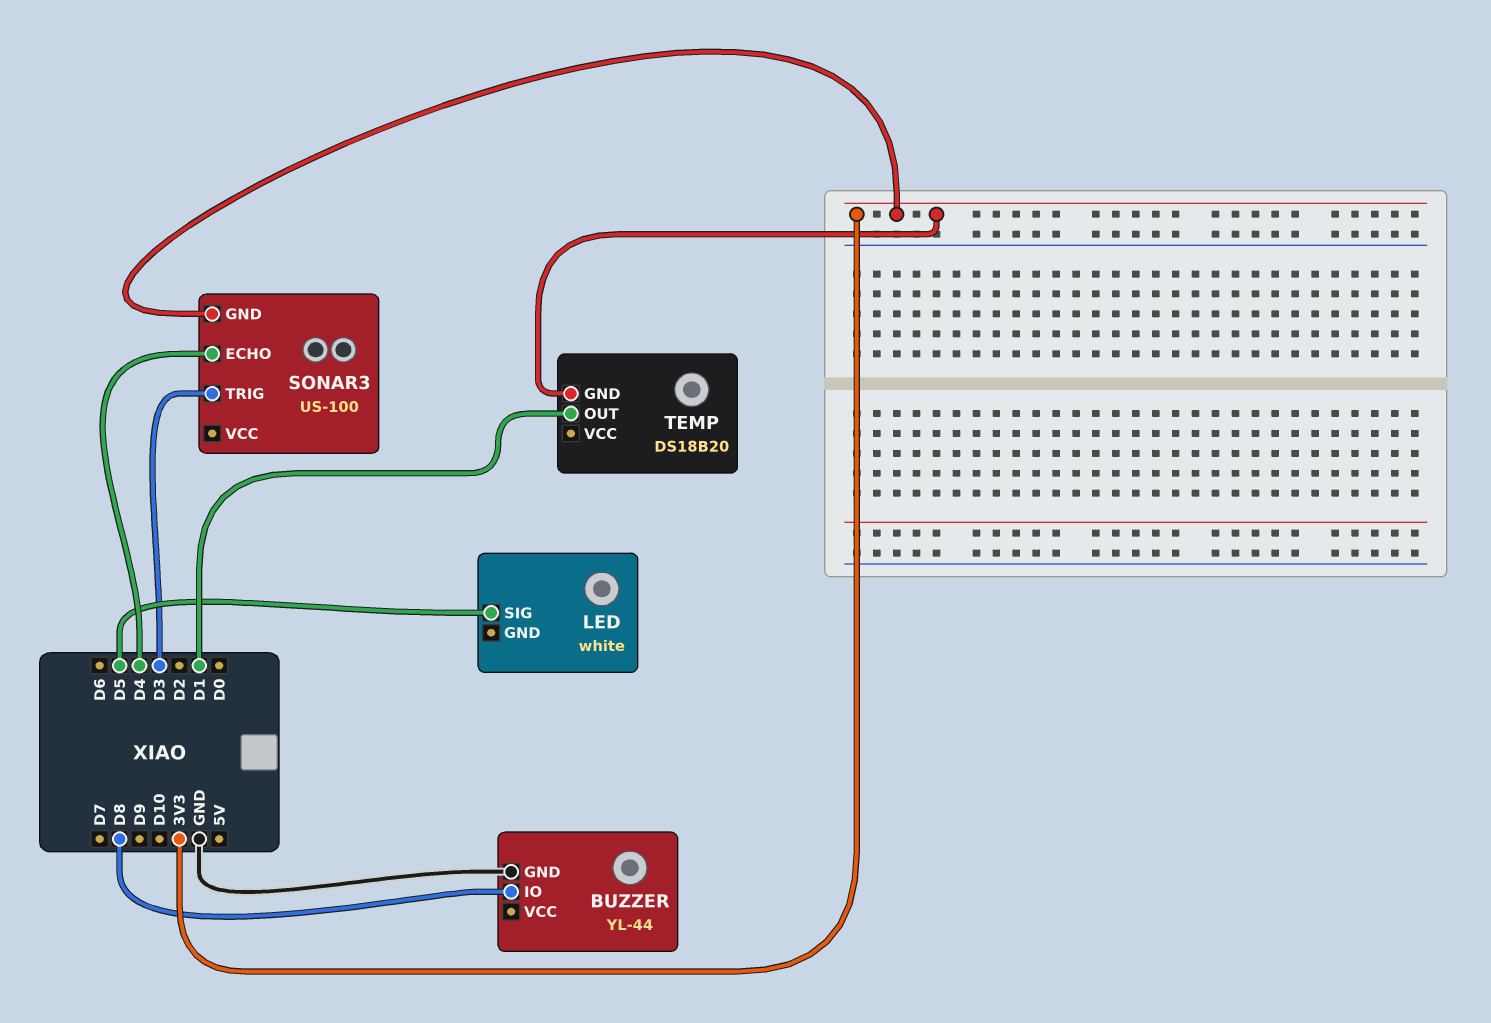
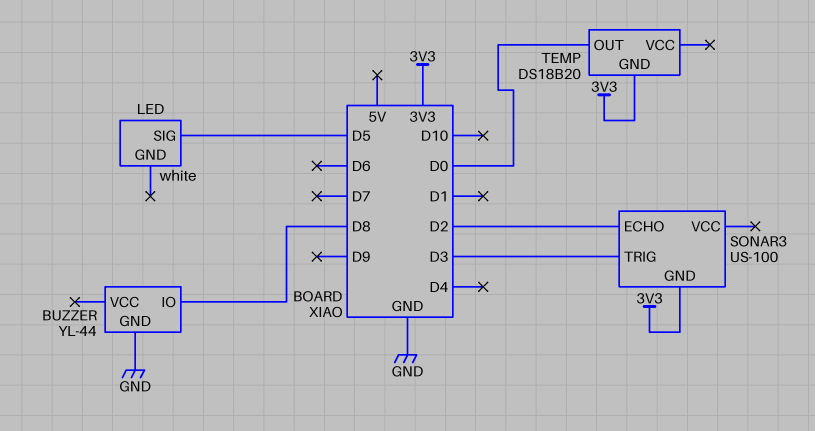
SONAR3 pin ECHO: D4 -> D2
TEMP pin OUT: D1 -> D0

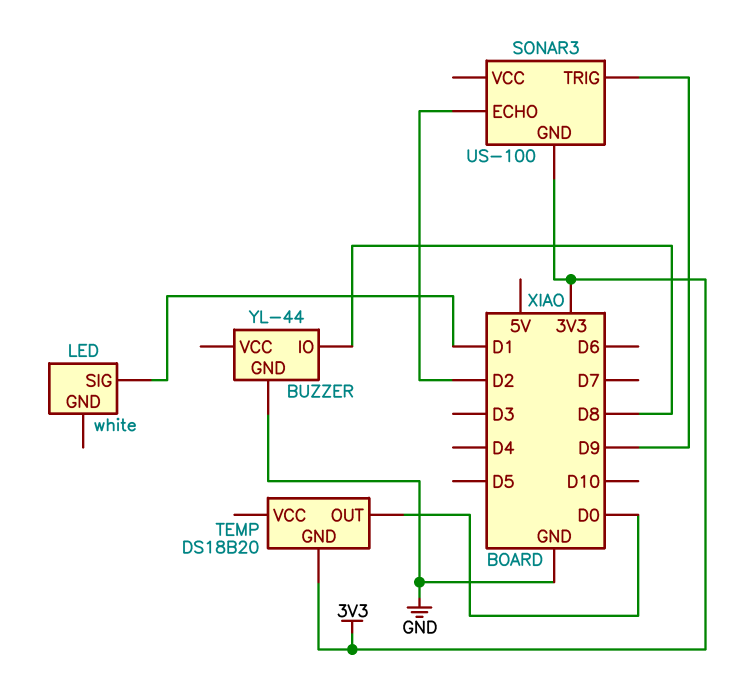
LED pin SIG: D5 -> D1
SONAR3 pin TRIG: D3 -> D9

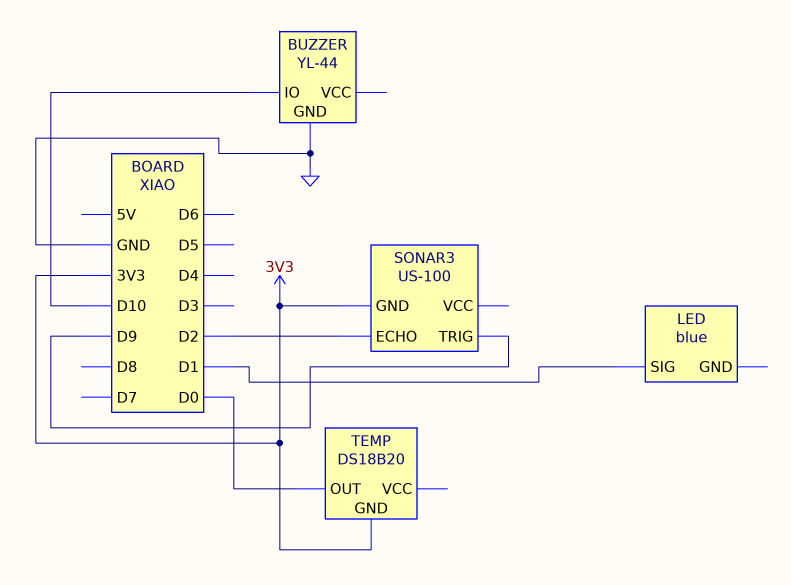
BUZZER pin IO: D8 -> D10
LED: white -> blue

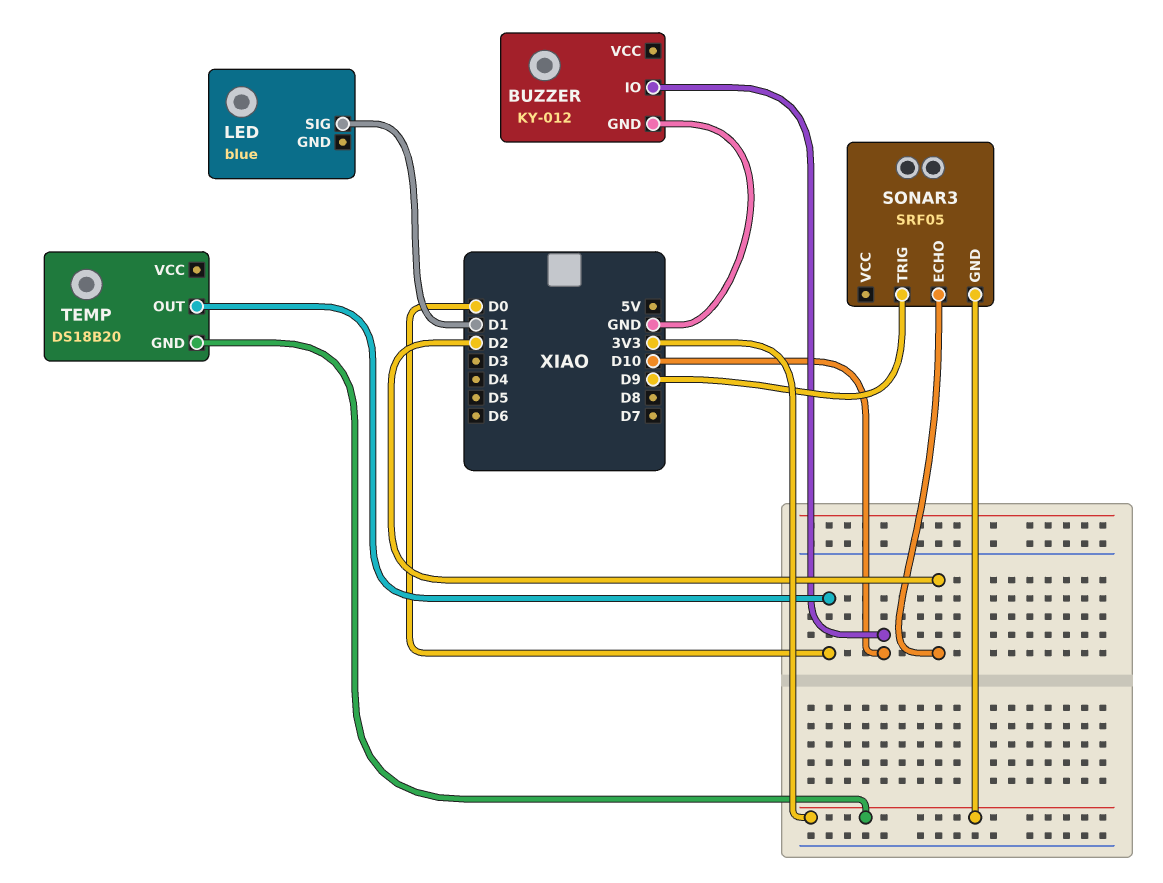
BUZZER: YL-44 -> KY-012
SONAR3: US-100 -> SRF05

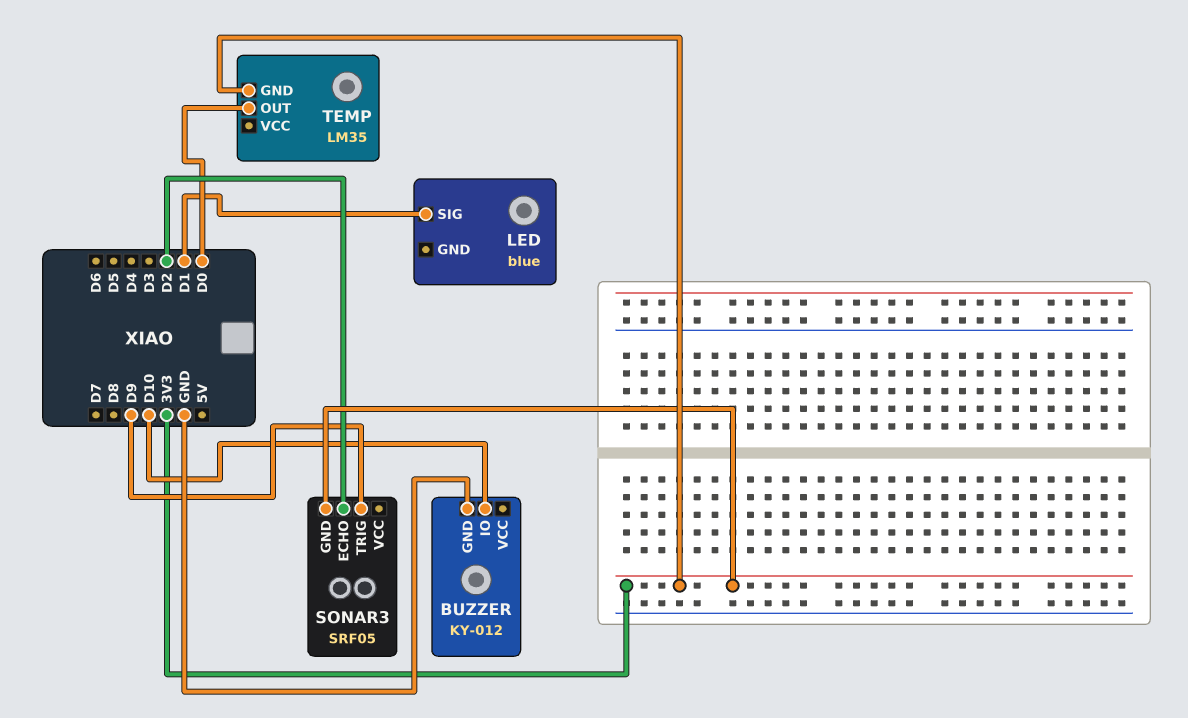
TEMP: DS18B20 -> LM35

